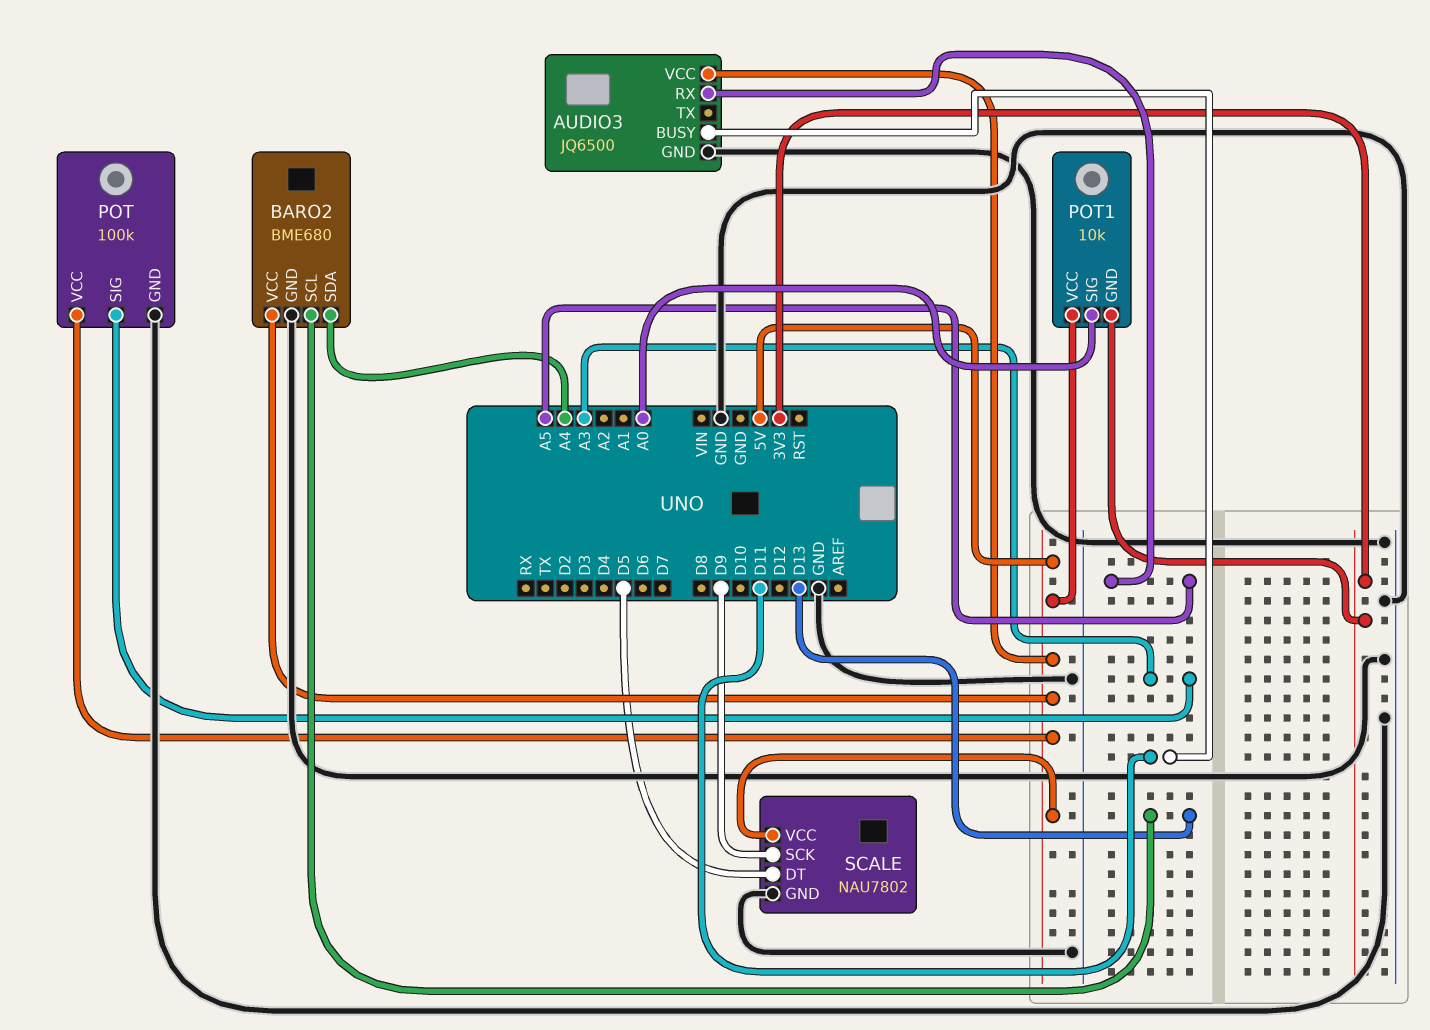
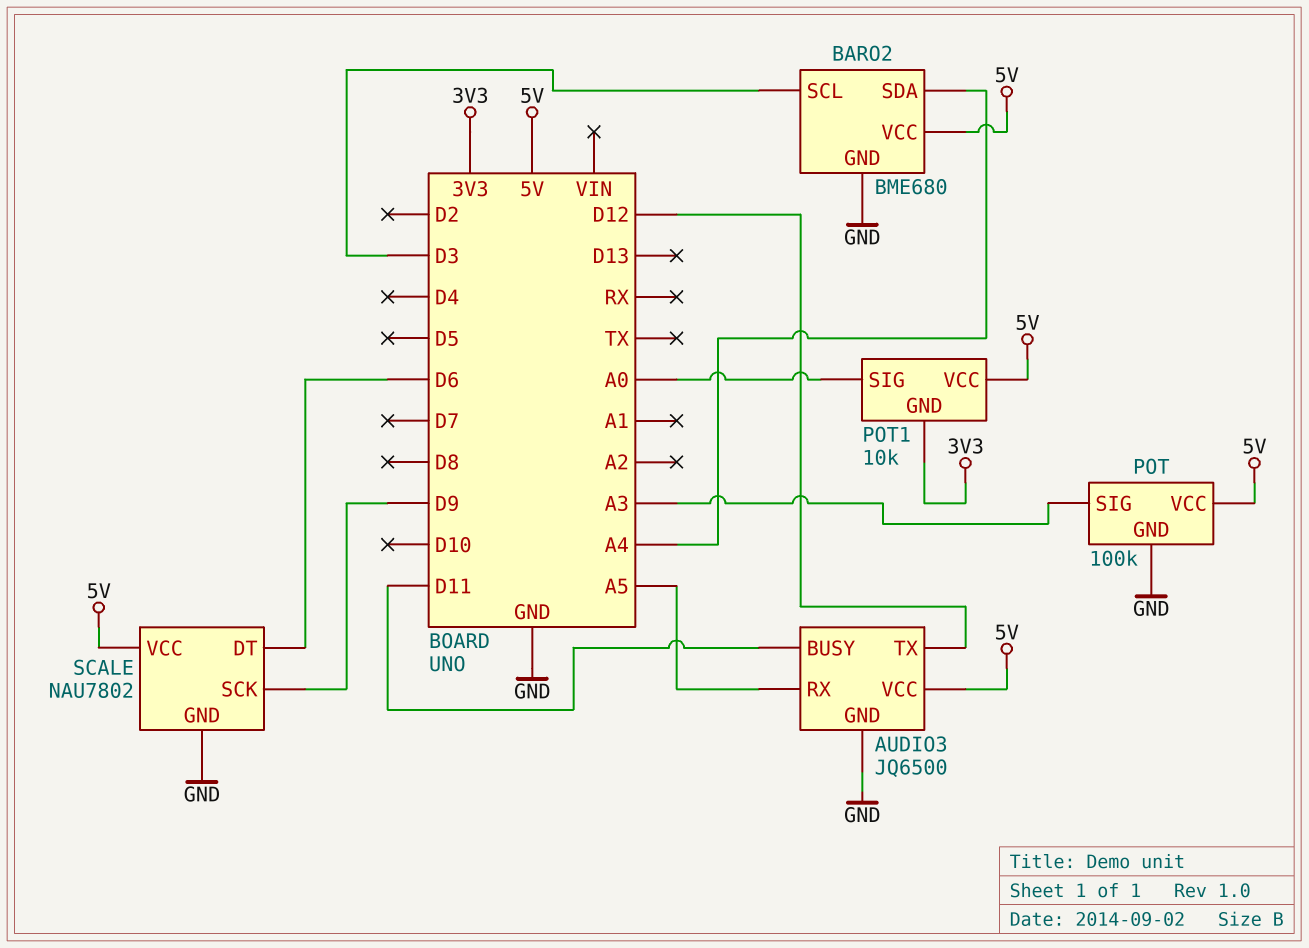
AUDIO3 pin TX: none -> D12
BARO2 pin SCL: D13 -> D3
SCALE pin DT: D5 -> D6

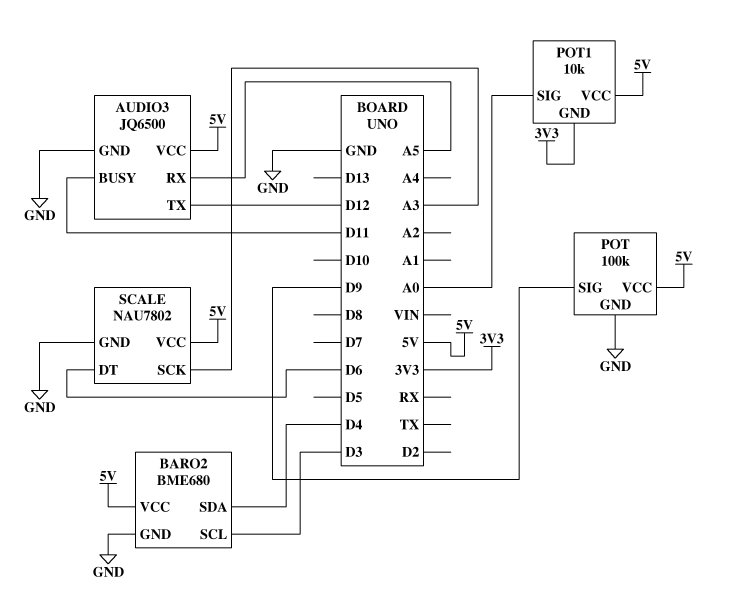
BARO2 pin SDA: A4 -> D4
POT pin SIG: A3 -> D9
SCALE pin SCK: D9 -> A3

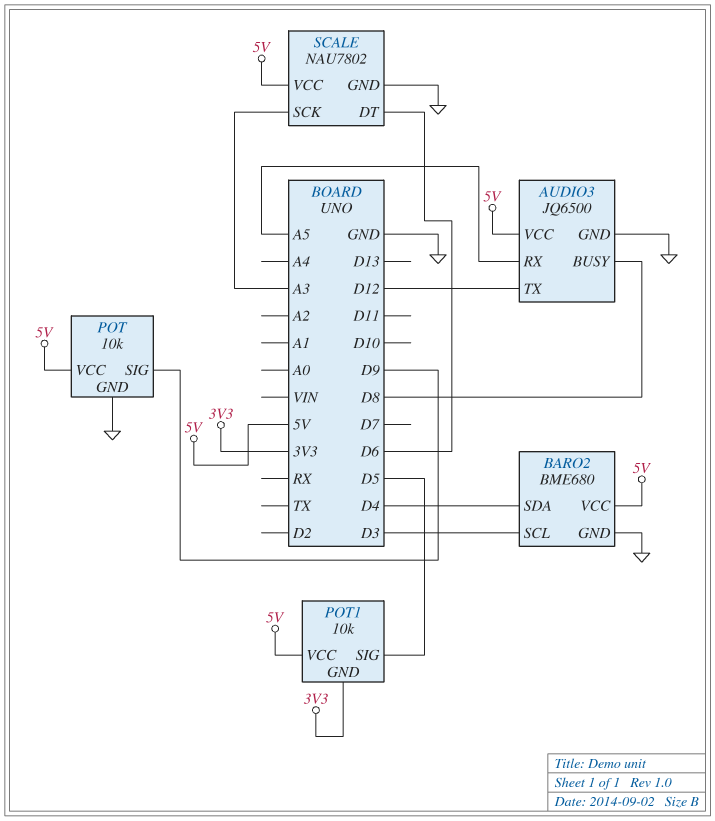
AUDIO3 pin BUSY: D11 -> D8
POT: 100k -> 10k
POT1 pin SIG: A0 -> D5

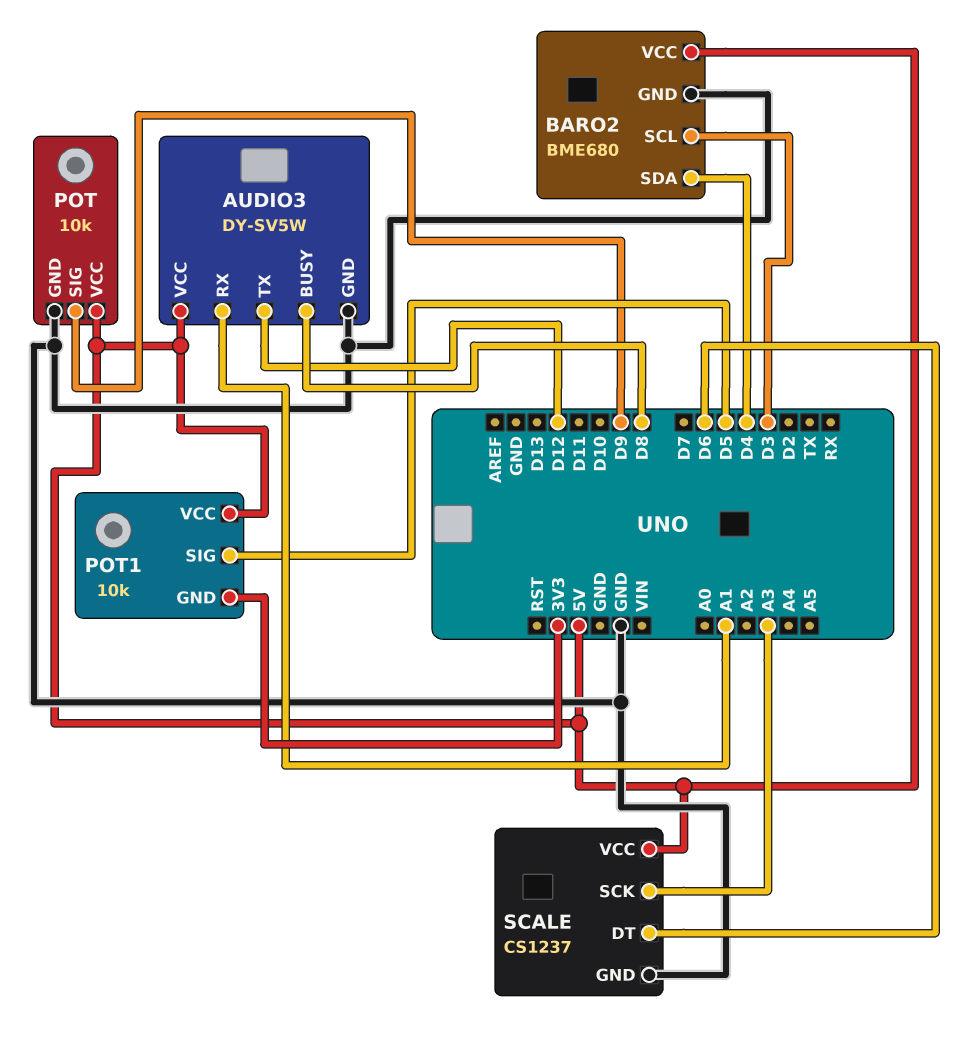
AUDIO3: JQ6500 -> DY-SV5W
AUDIO3 pin RX: A5 -> A1
SCALE: NAU7802 -> CS1237

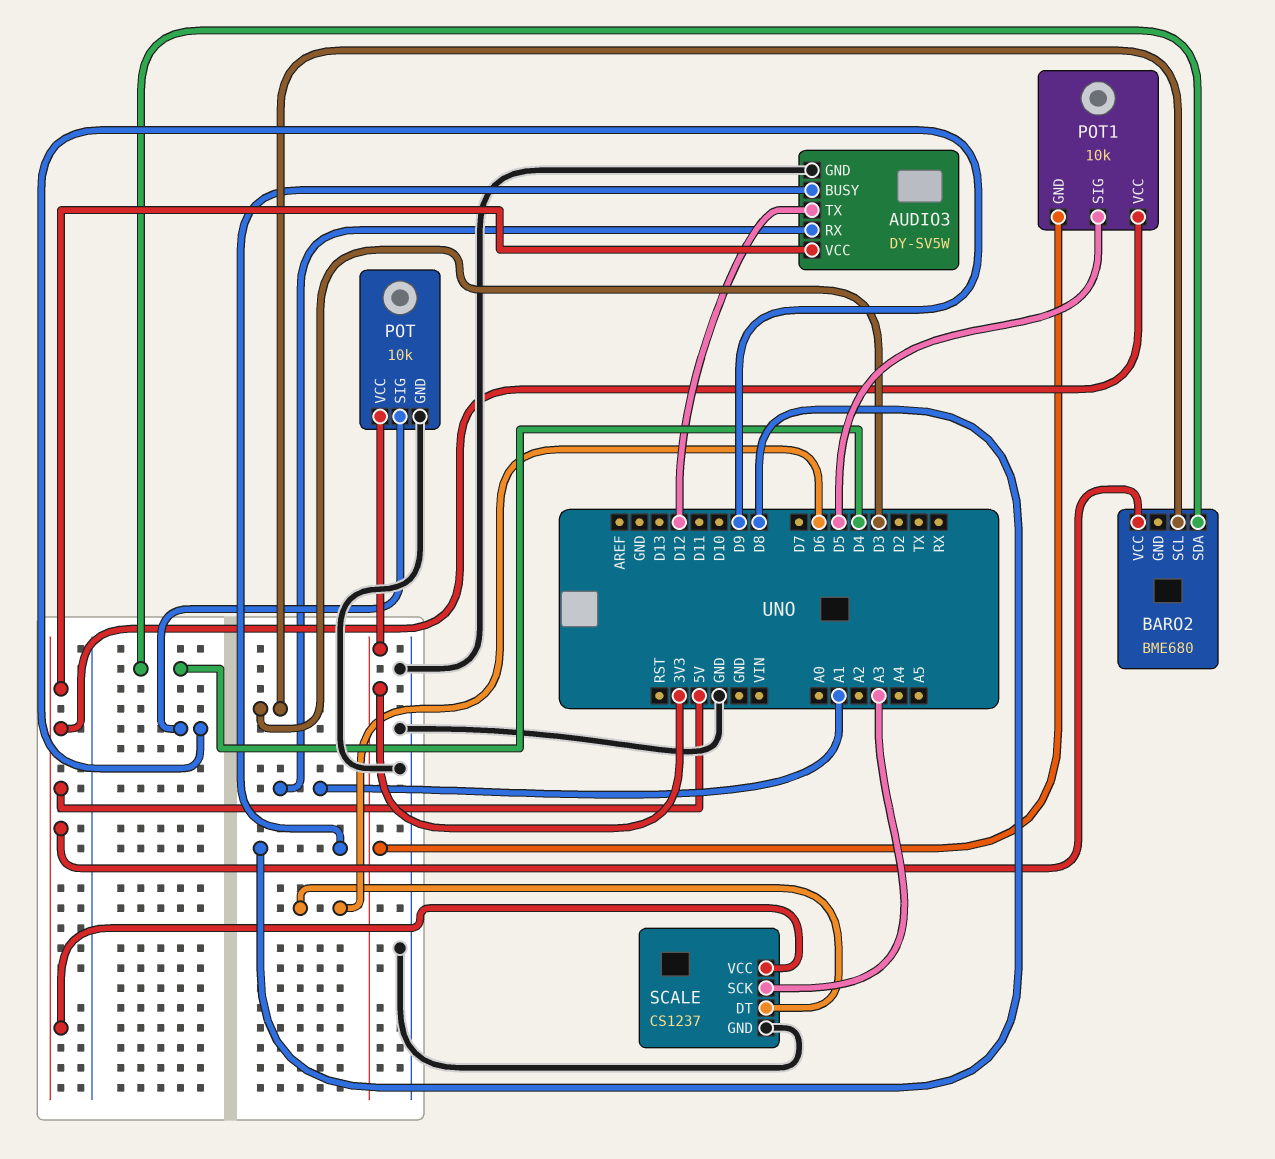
BARO2 pin GND: GND -> none
POT pin VCC: 5V -> 3V3

